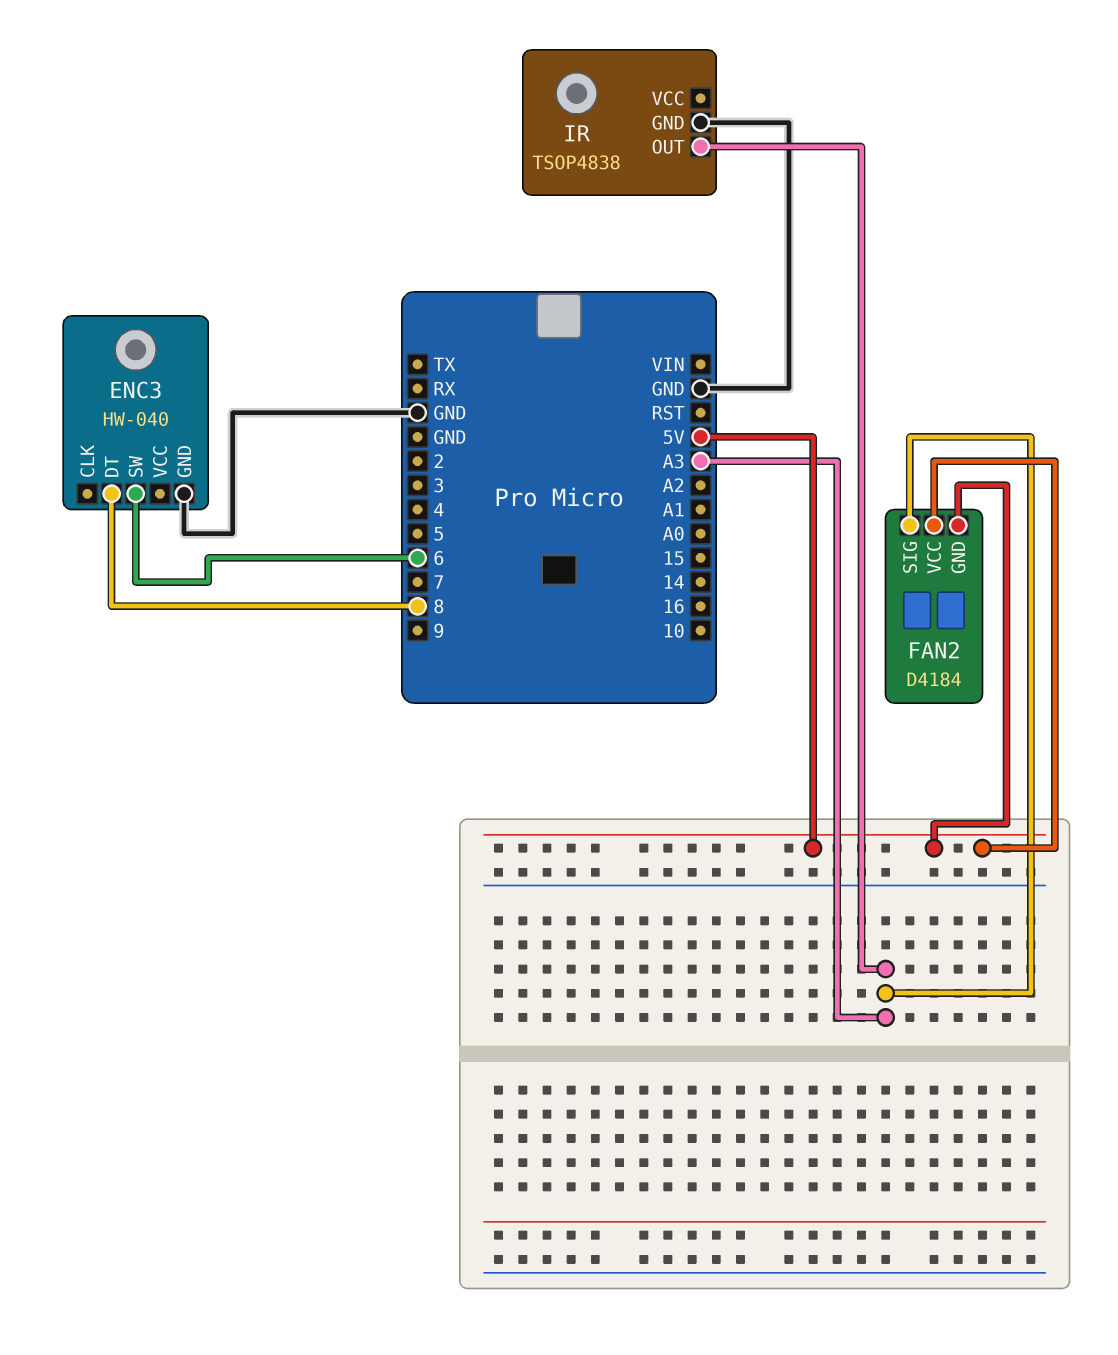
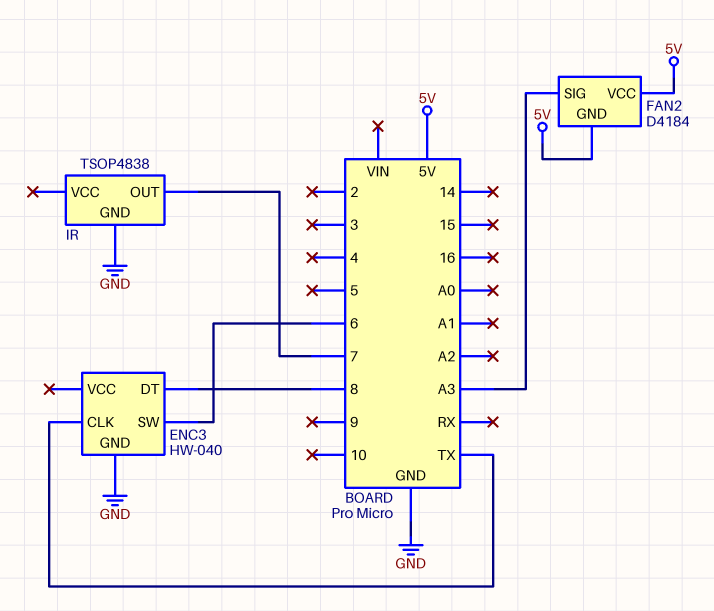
ENC3 pin CLK: none -> TX
IR pin OUT: A3 -> 7

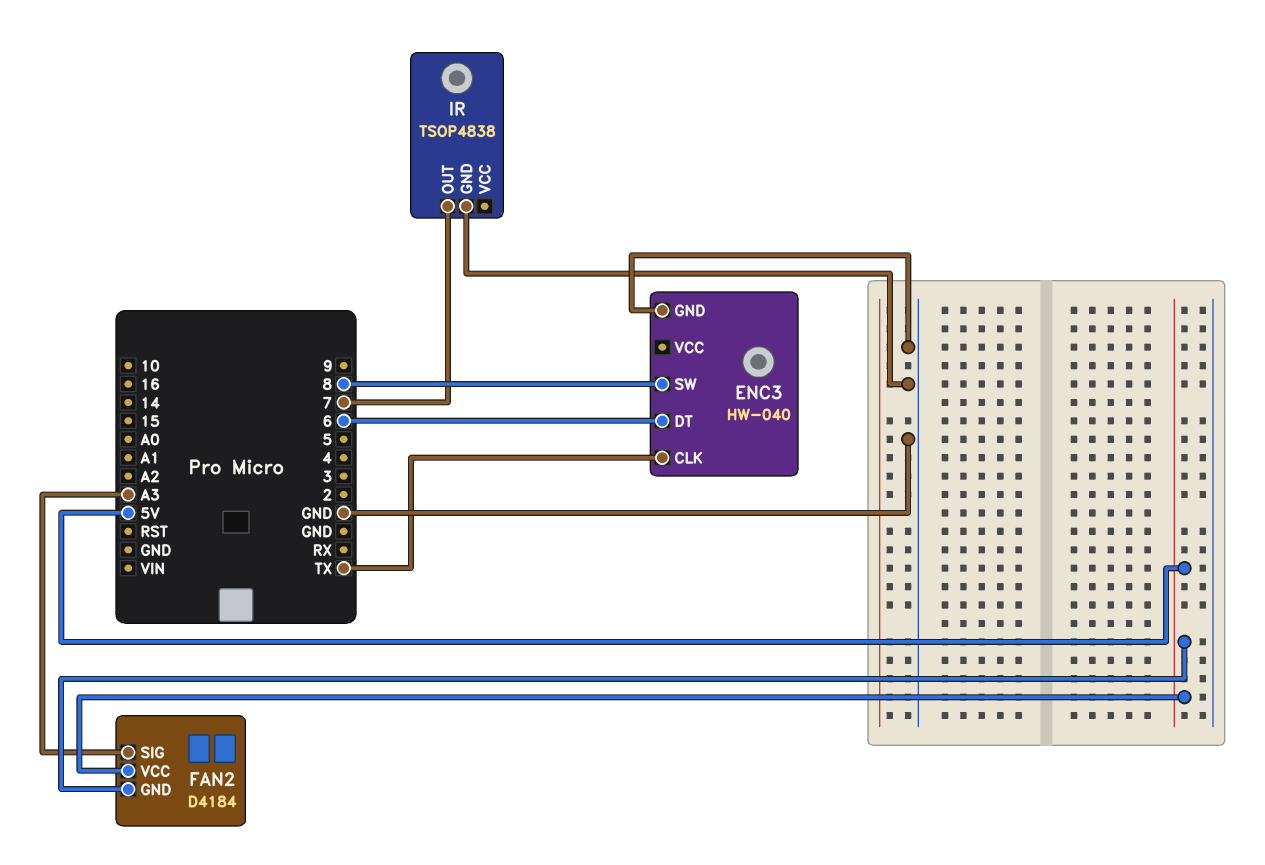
ENC3 pin DT: 8 -> 6
ENC3 pin SW: 6 -> 8

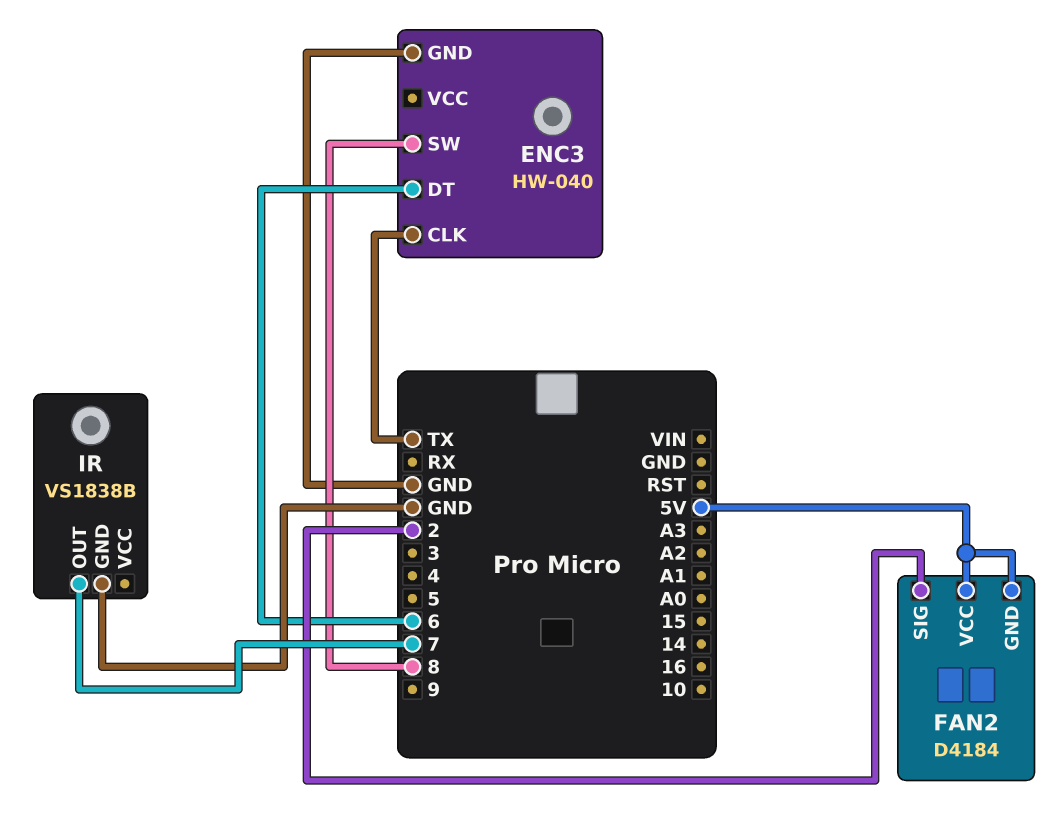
FAN2 pin SIG: A3 -> 2
IR: TSOP4838 -> VS1838B

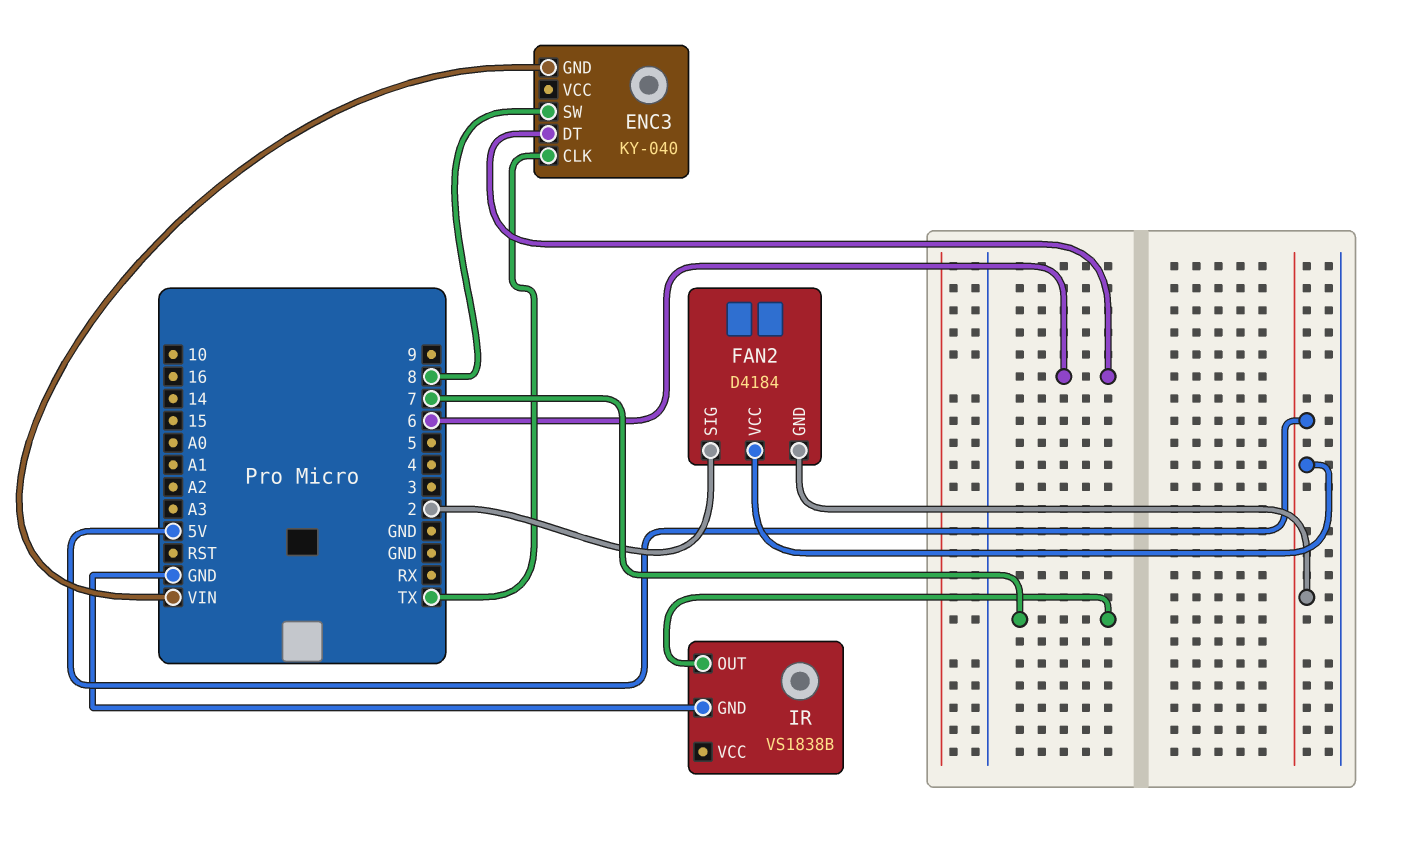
ENC3: HW-040 -> KY-040
ENC3 pin GND: GND -> VIN

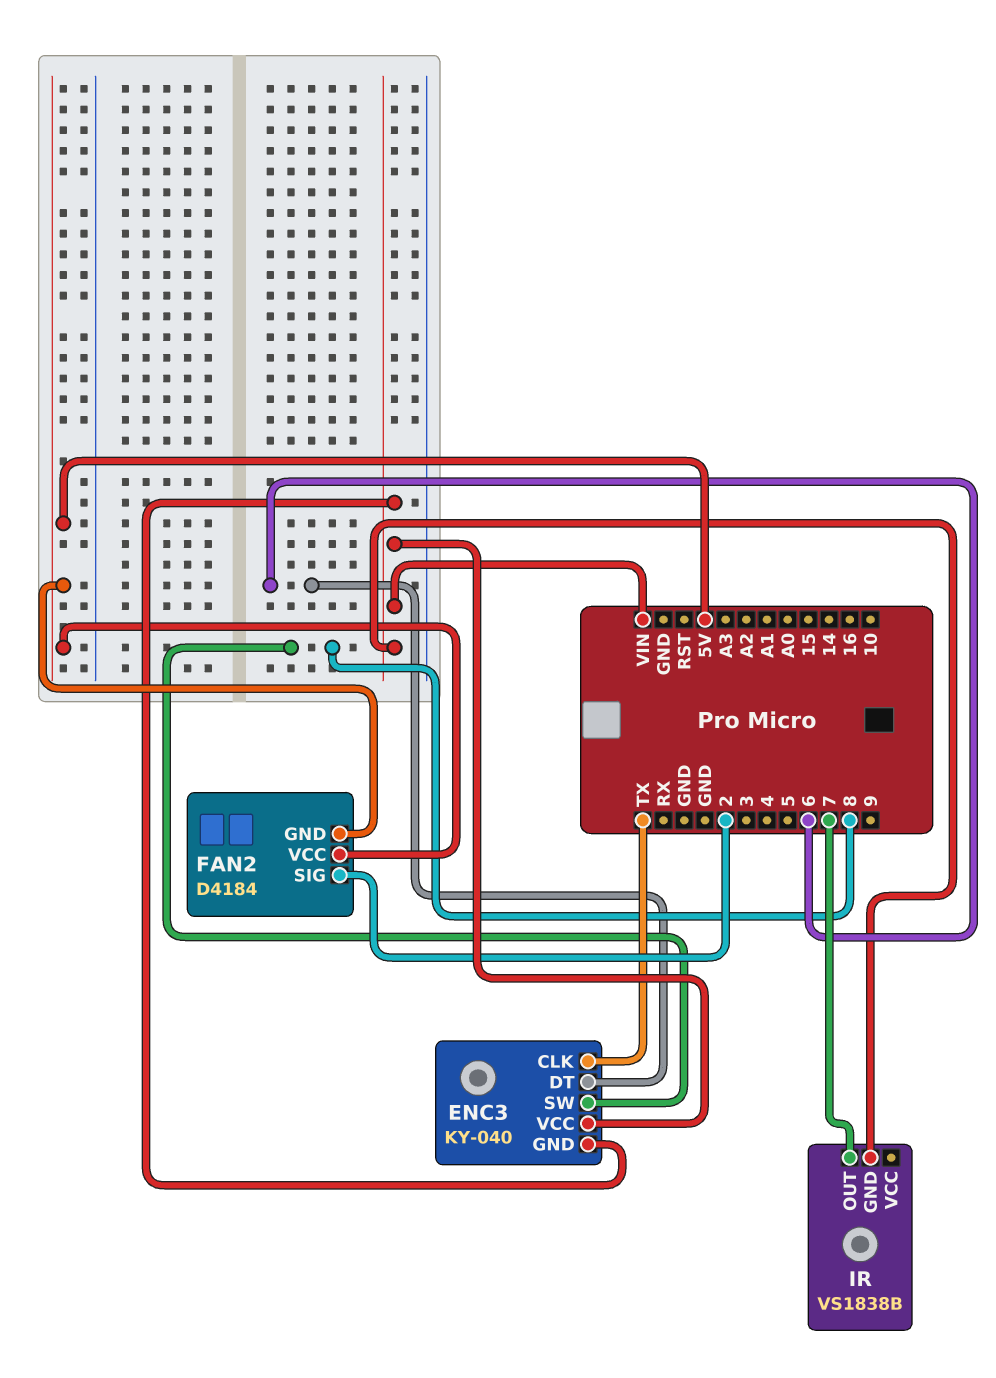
ENC3 pin VCC: none -> VIN
IR pin GND: GND -> VIN

